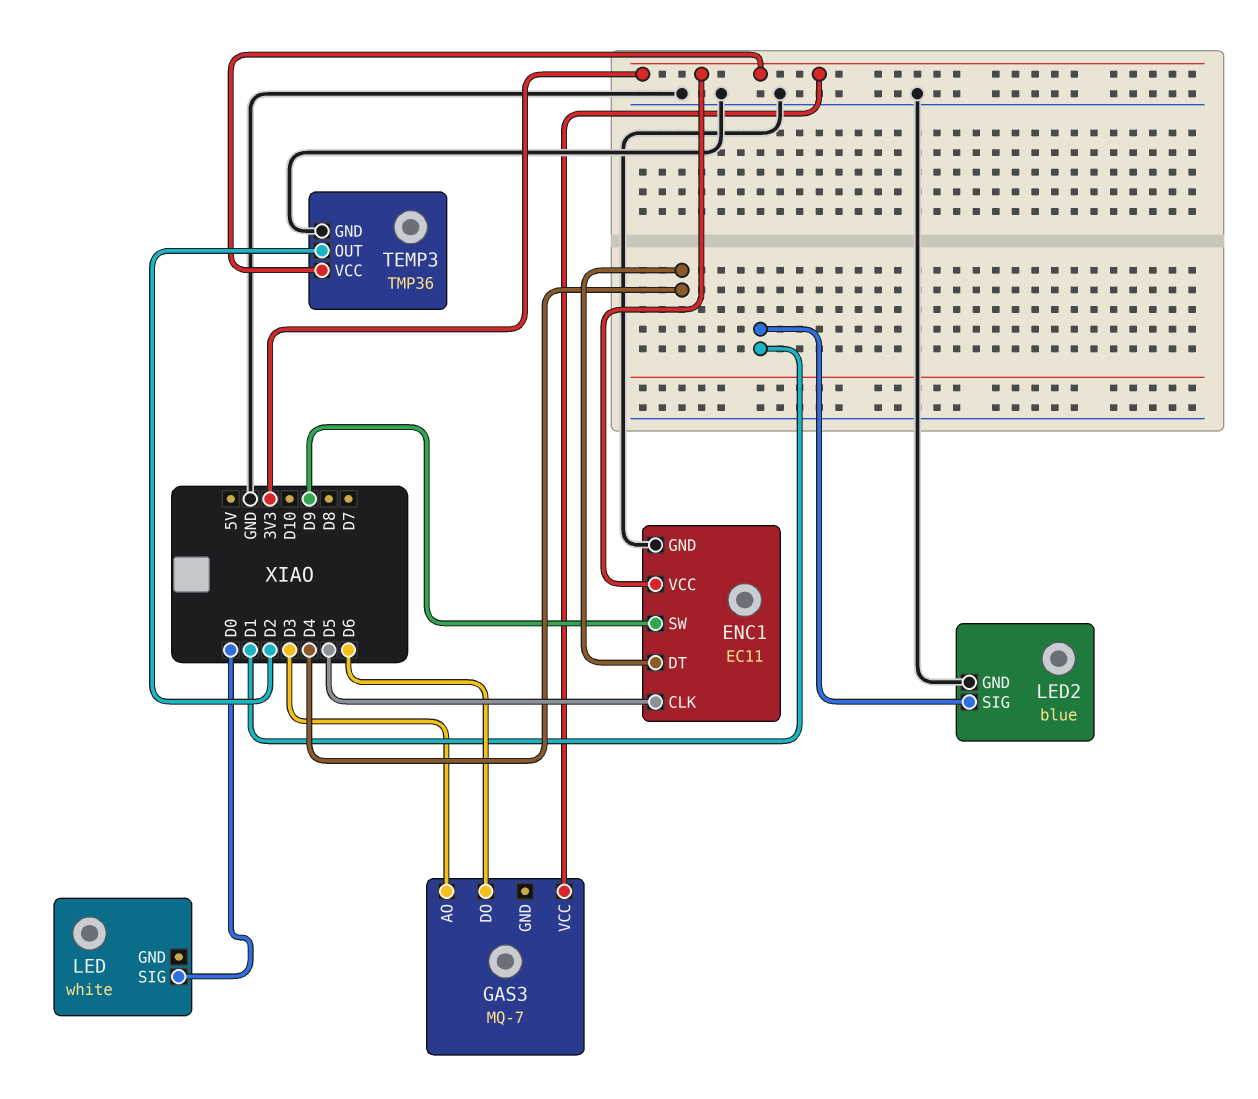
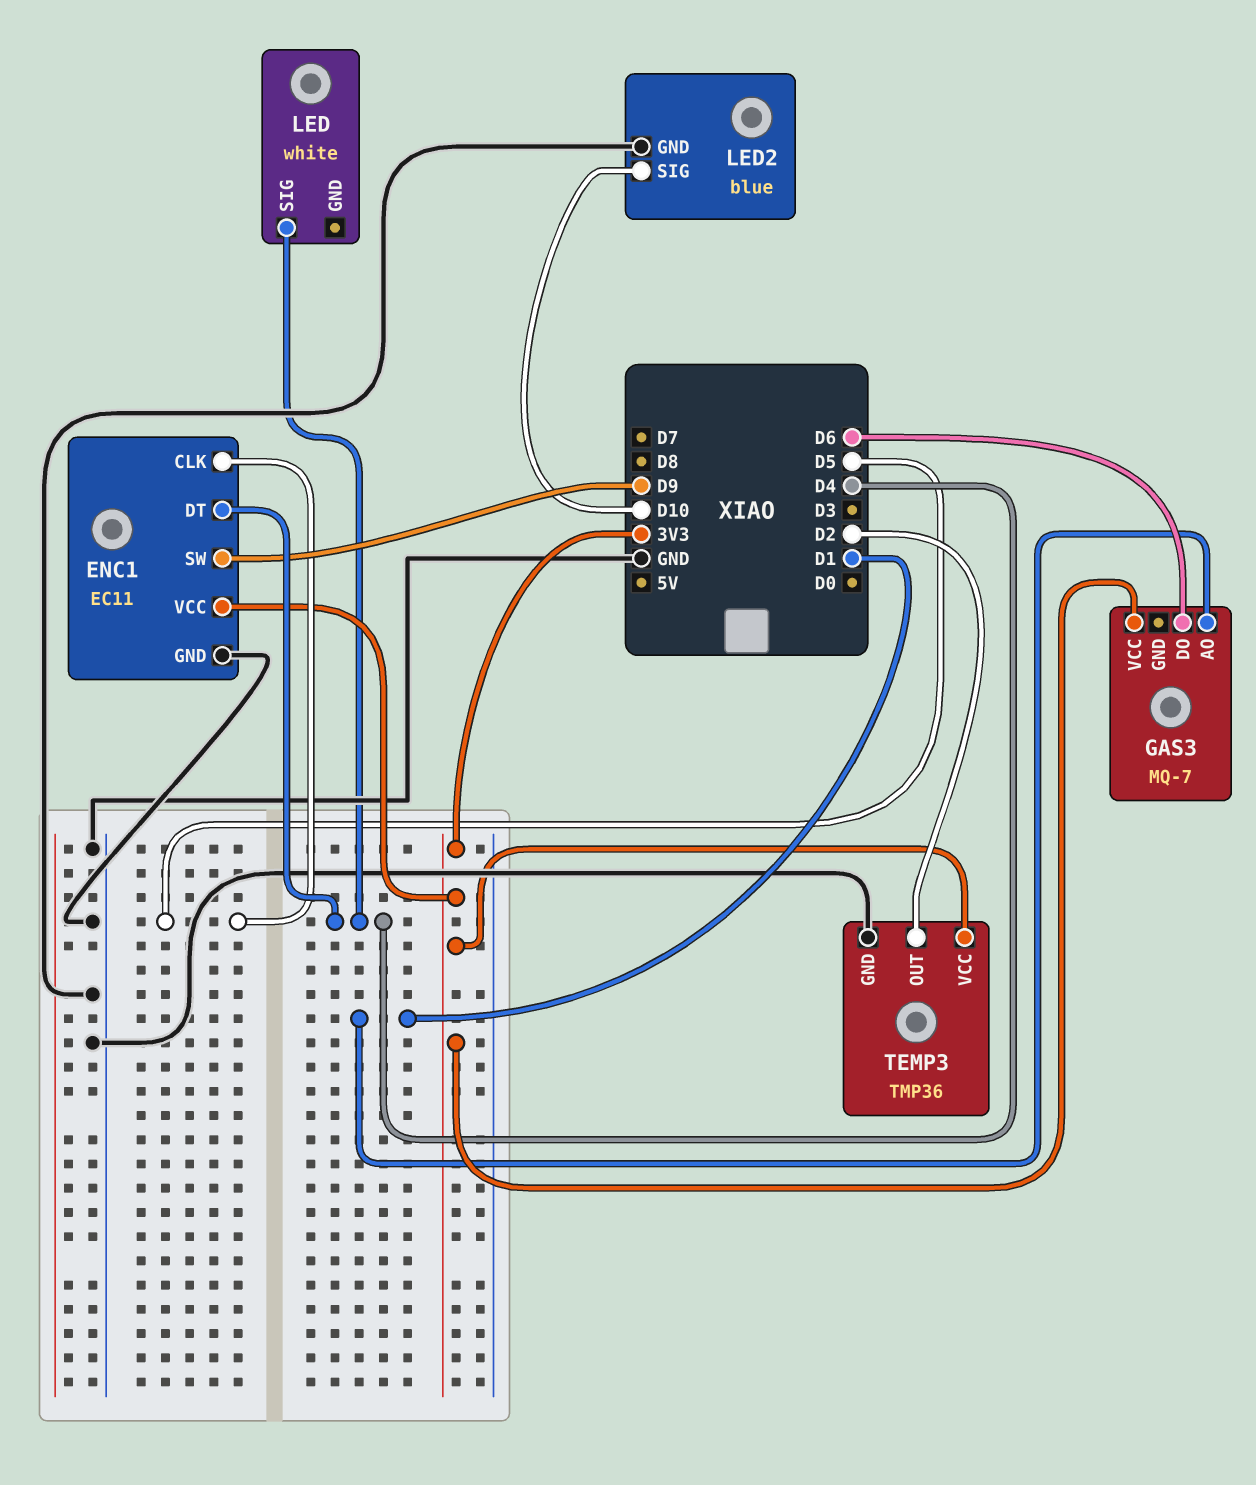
GAS3 pin AO: D3 -> D1
LED pin SIG: D0 -> D4
LED2 pin SIG: D1 -> D10

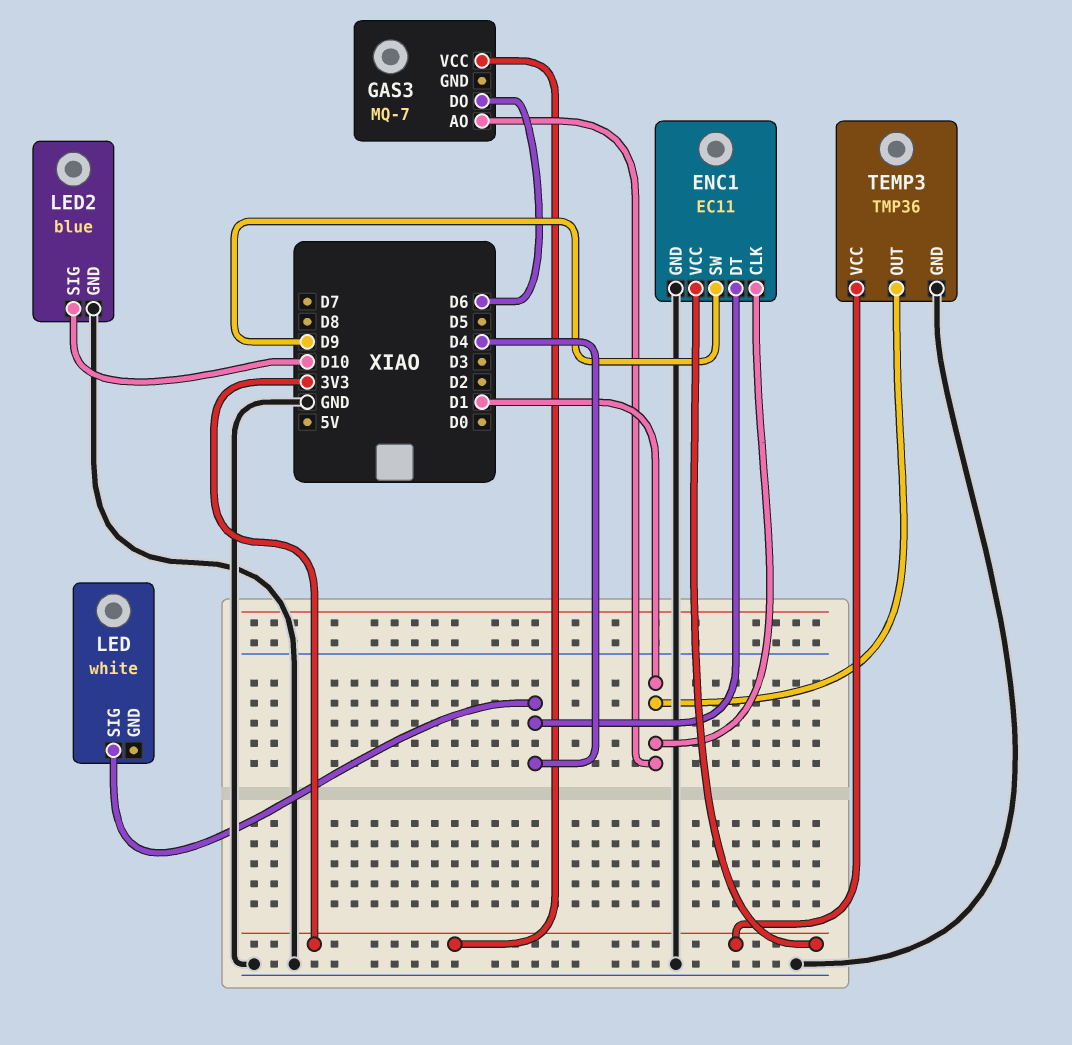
ENC1 pin CLK: D5 -> D1
TEMP3 pin OUT: D2 -> D1

